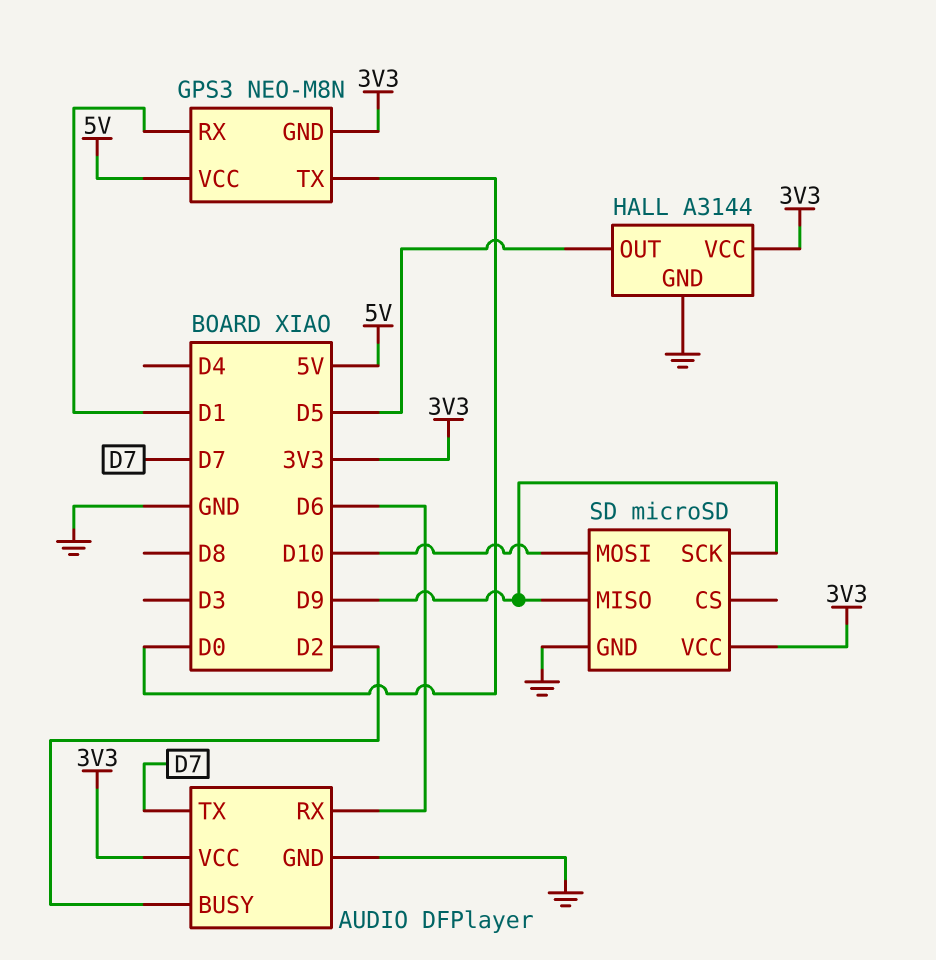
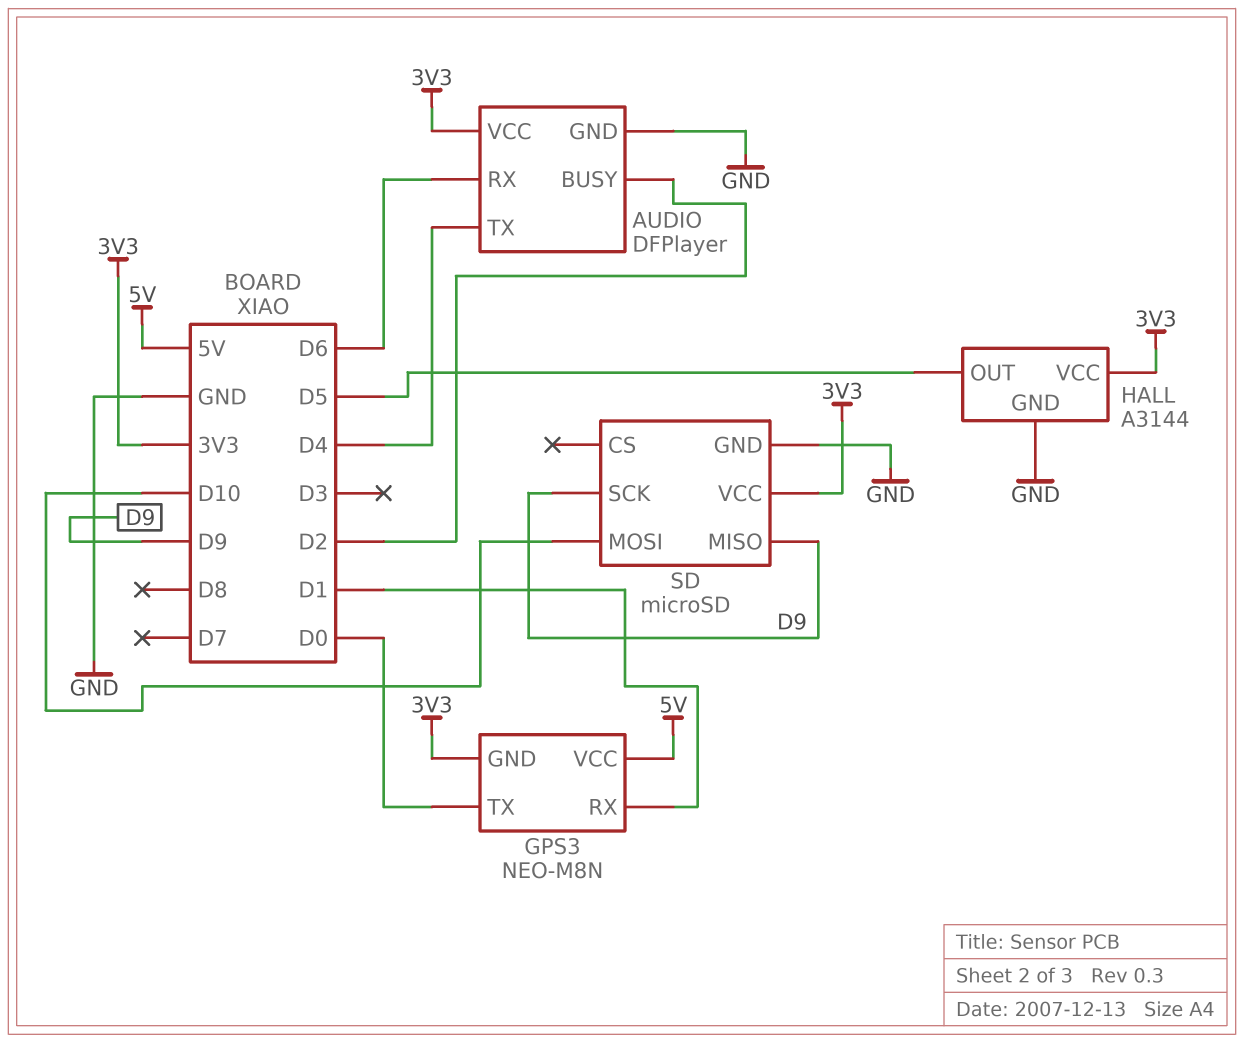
AUDIO pin TX: D7 -> D4

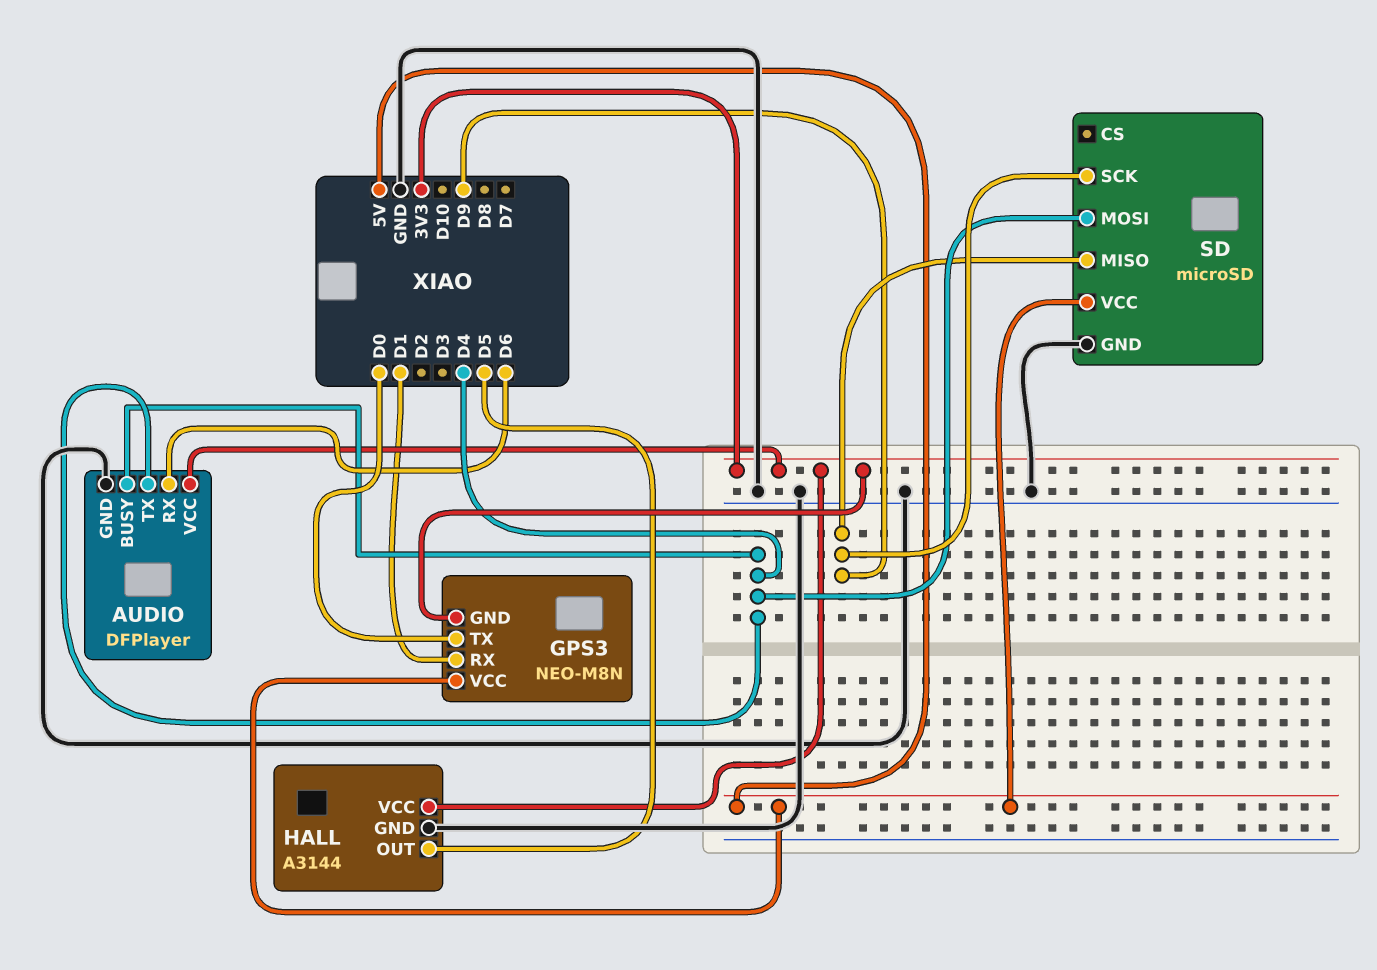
AUDIO pin BUSY: D2 -> D4
SD pin MOSI: D10 -> D4
SD pin VCC: 3V3 -> 5V

